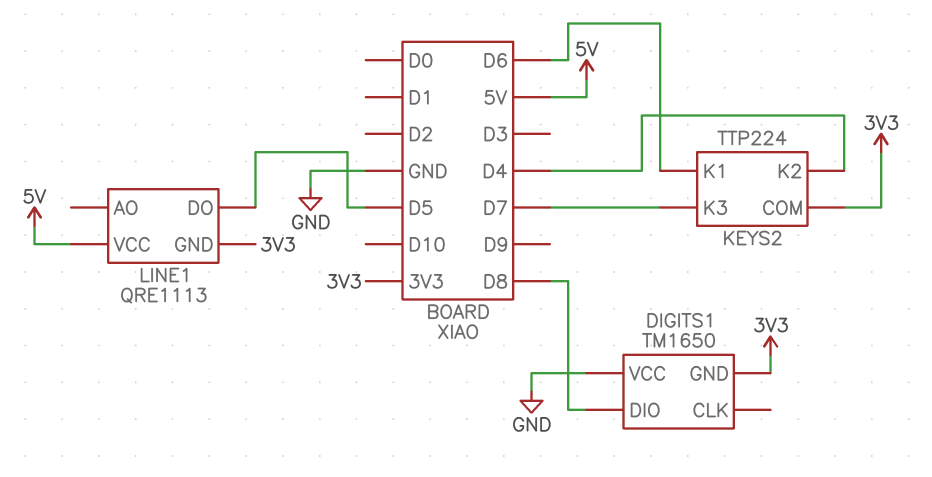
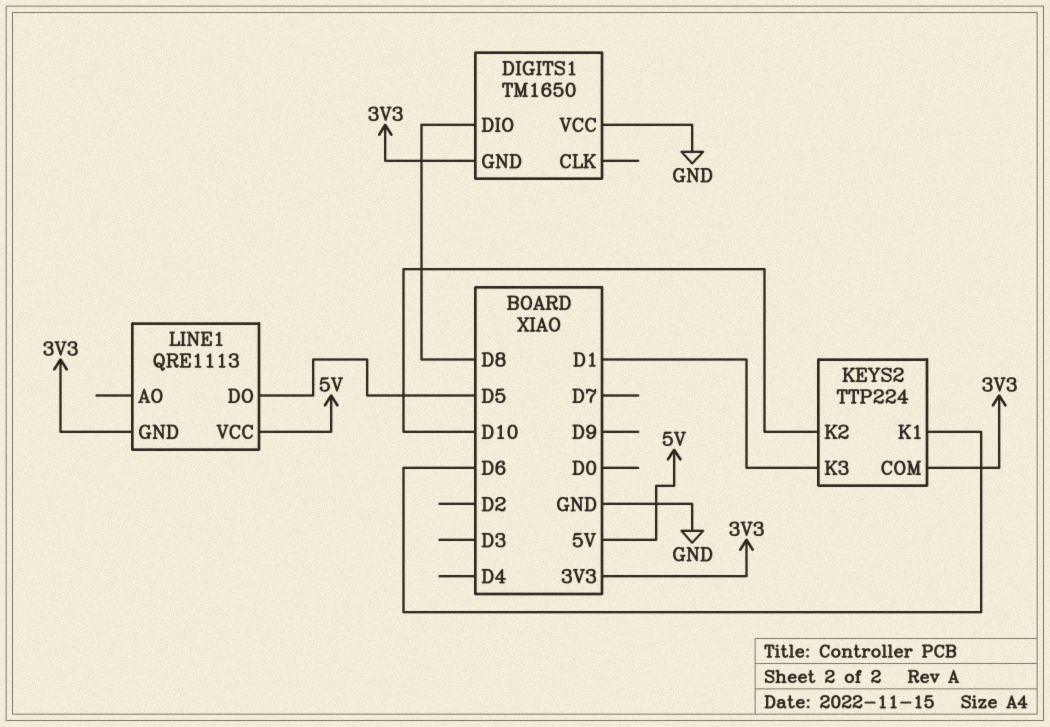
KEYS2 pin K2: D4 -> D10
KEYS2 pin K3: D7 -> D1

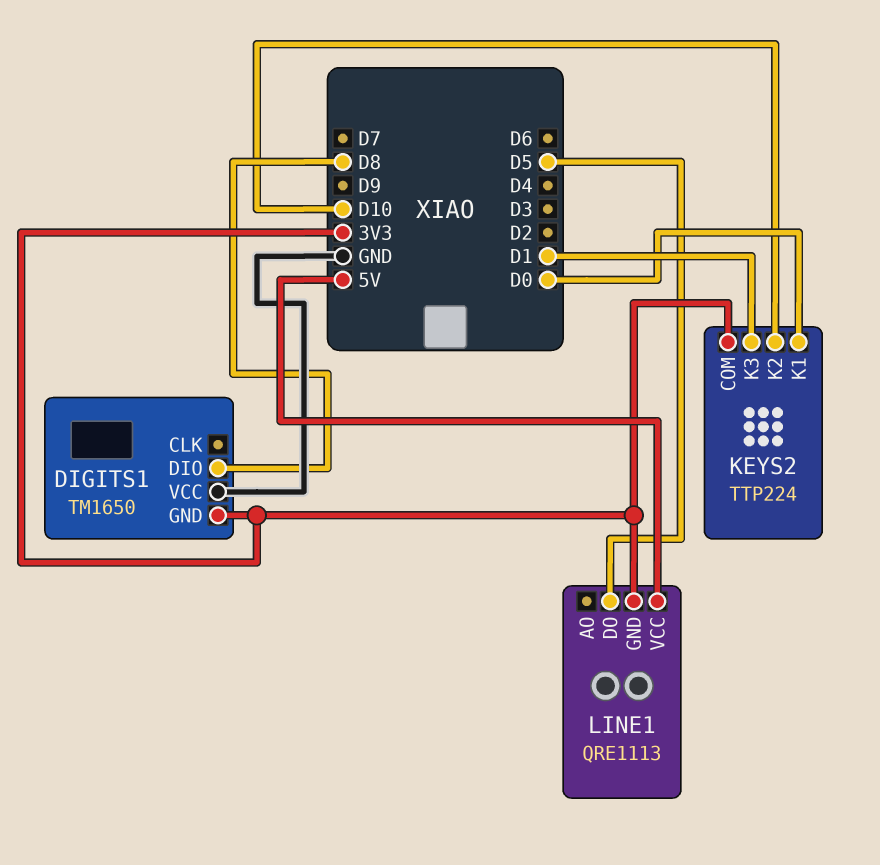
KEYS2 pin K1: D6 -> D0

